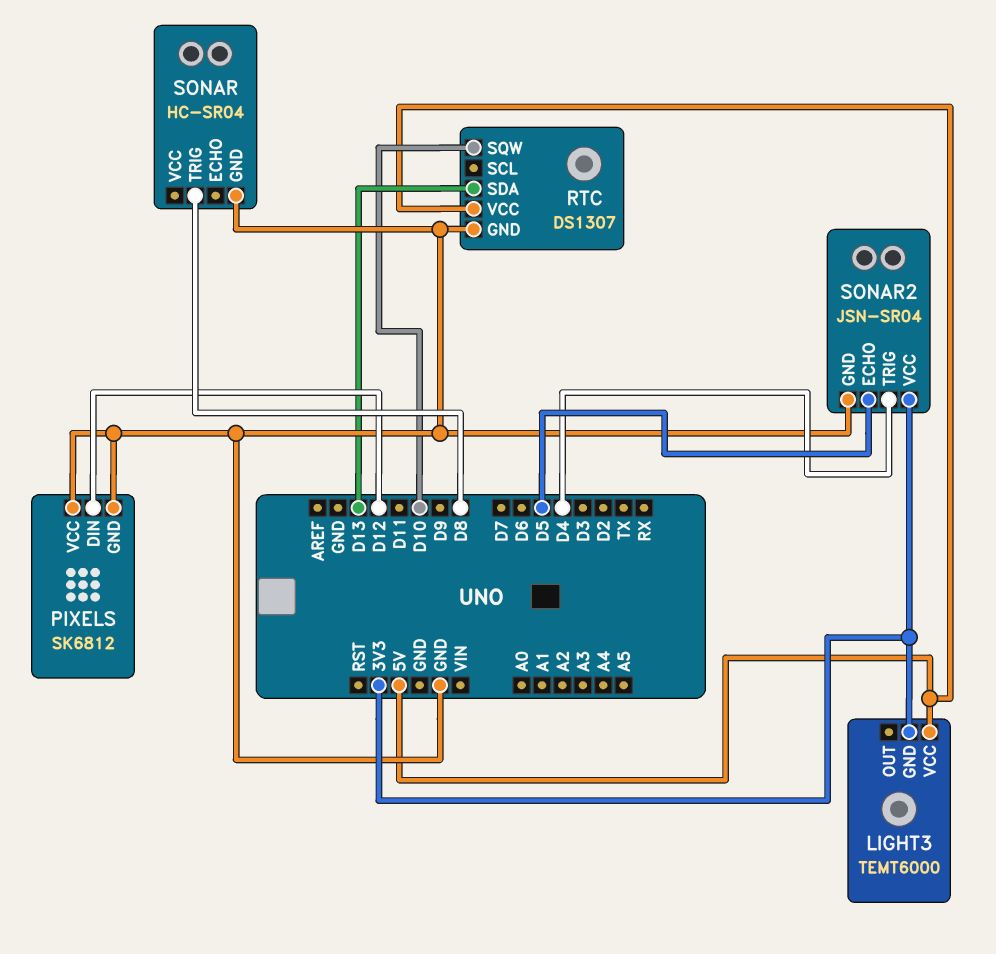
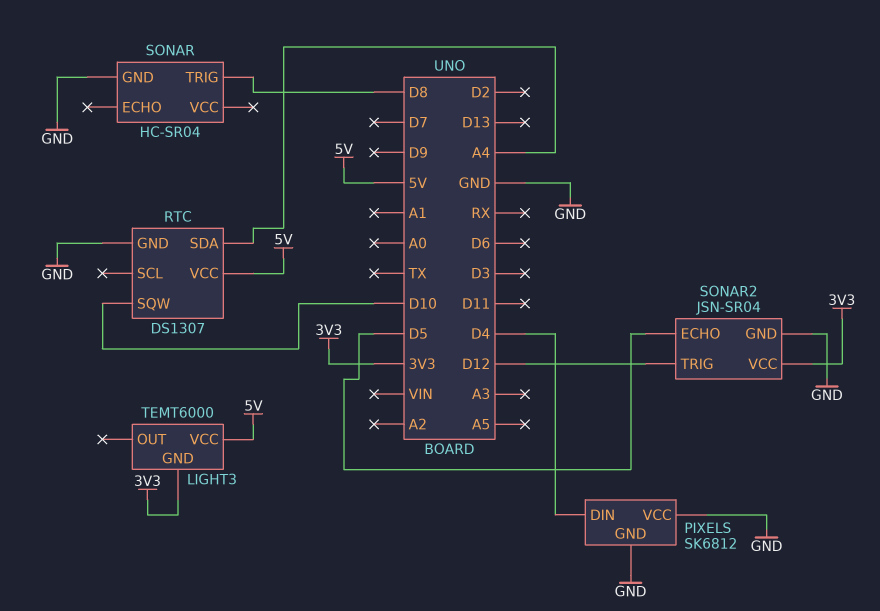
PIXELS pin DIN: D12 -> D4
RTC pin SDA: D13 -> A4
SONAR2 pin TRIG: D4 -> D12

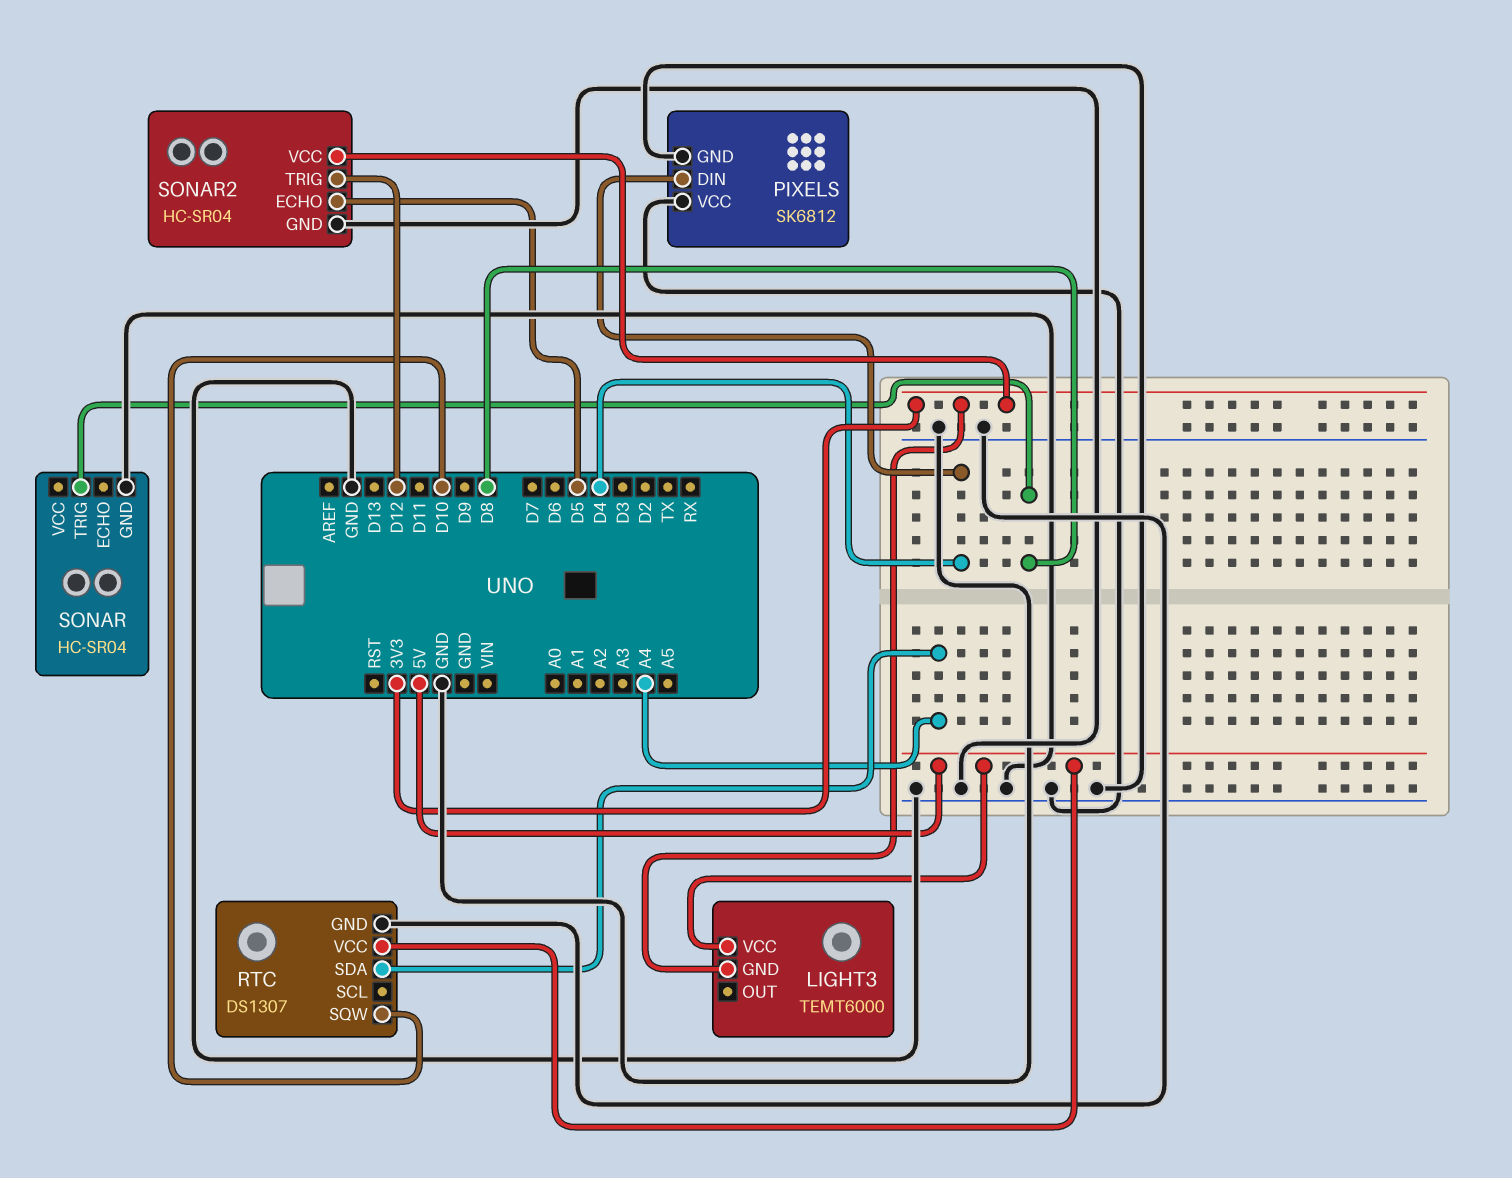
SONAR2: JSN-SR04 -> HC-SR04

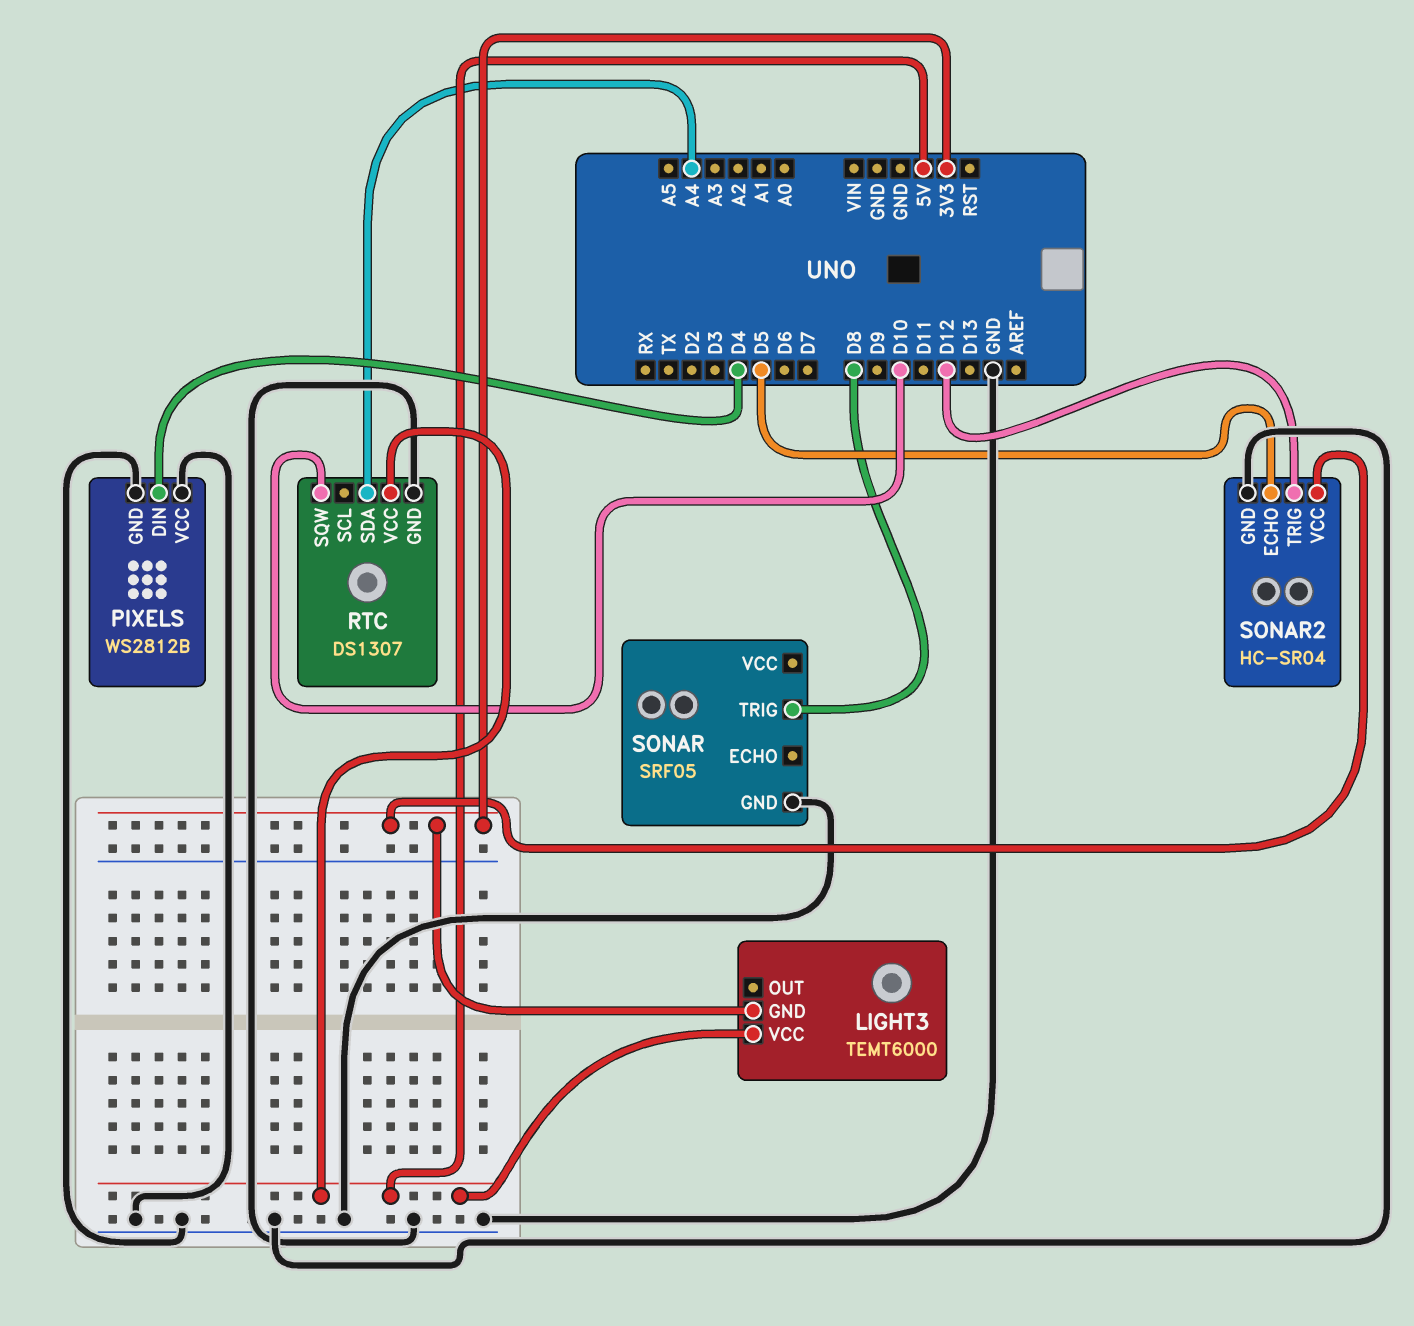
PIXELS: SK6812 -> WS2812B
SONAR: HC-SR04 -> SRF05

